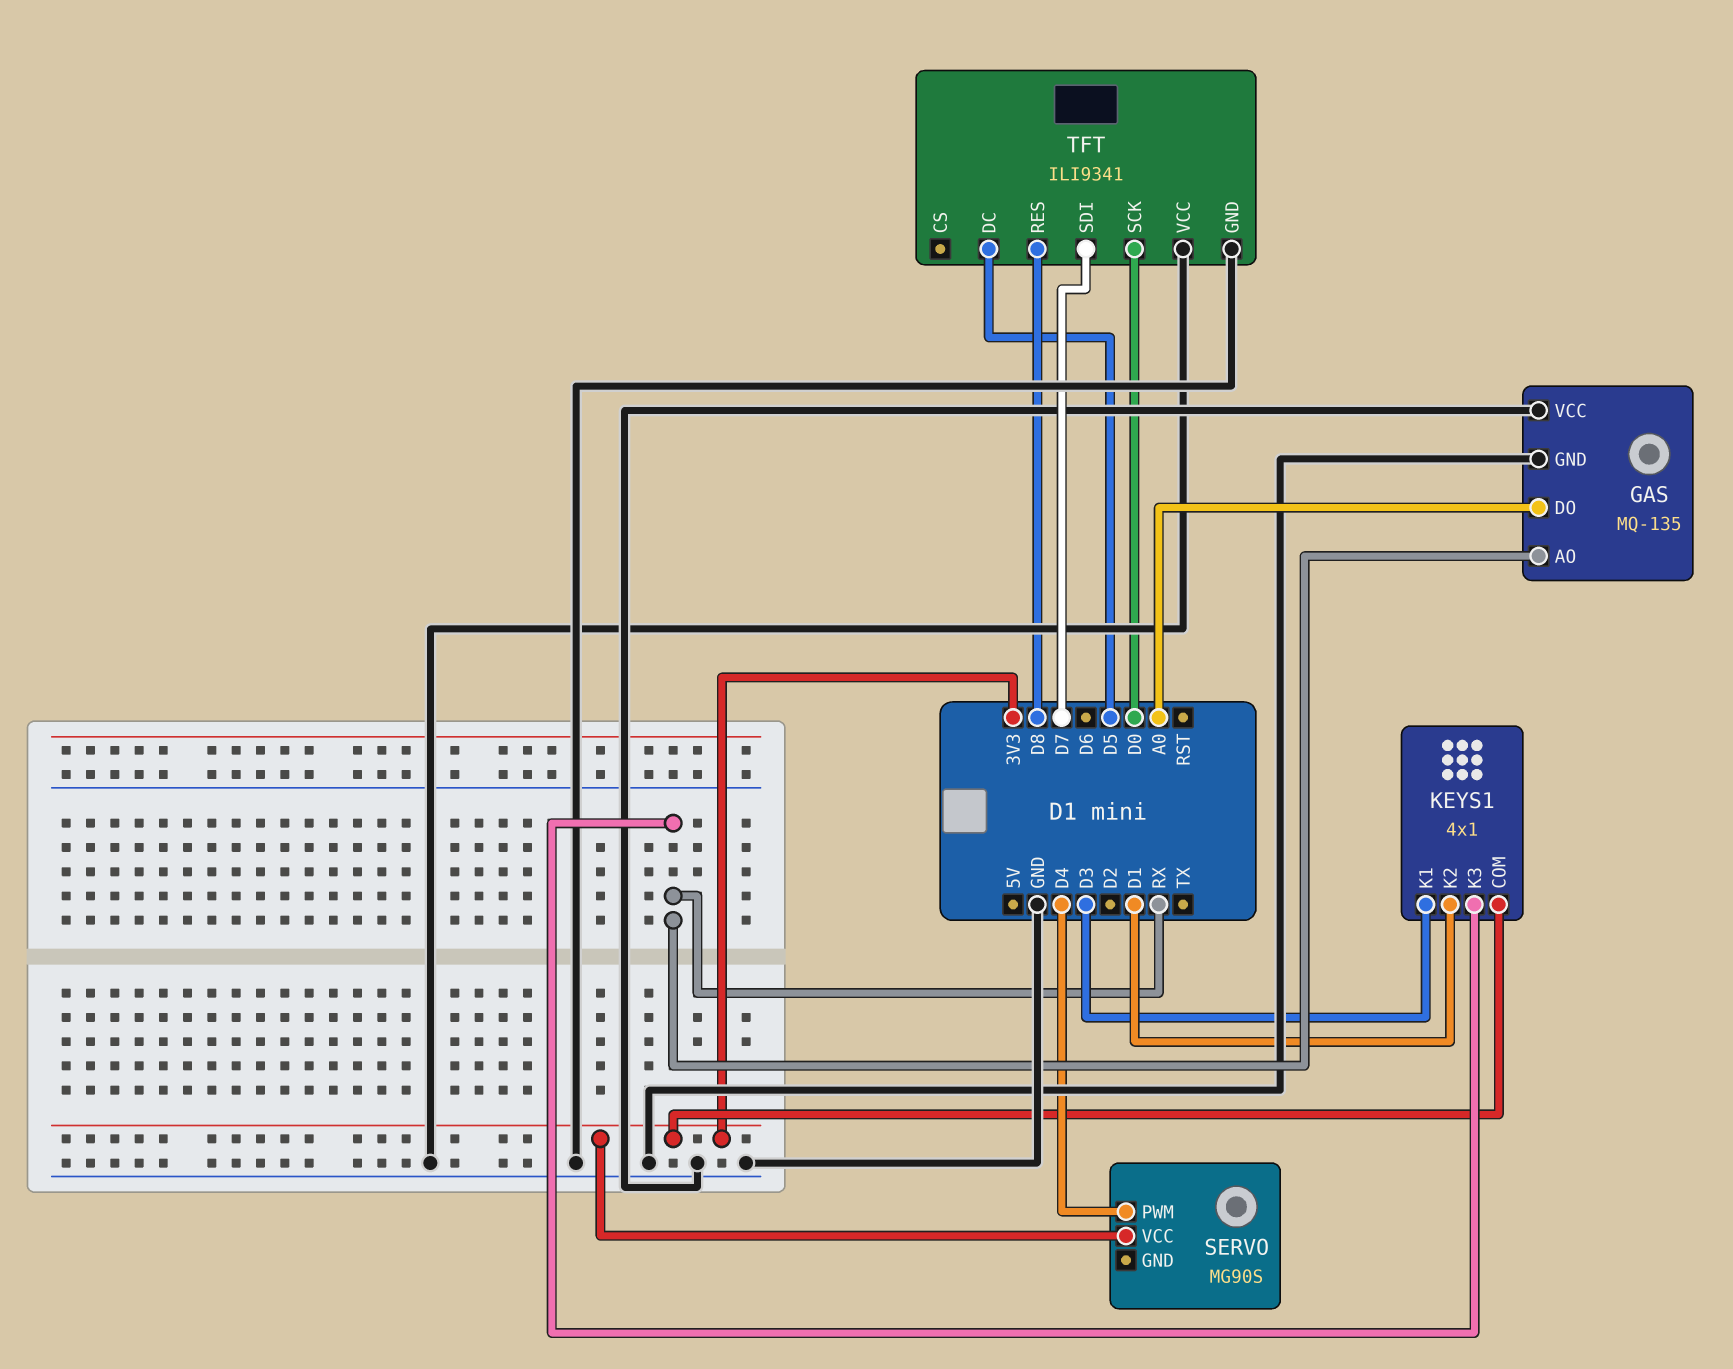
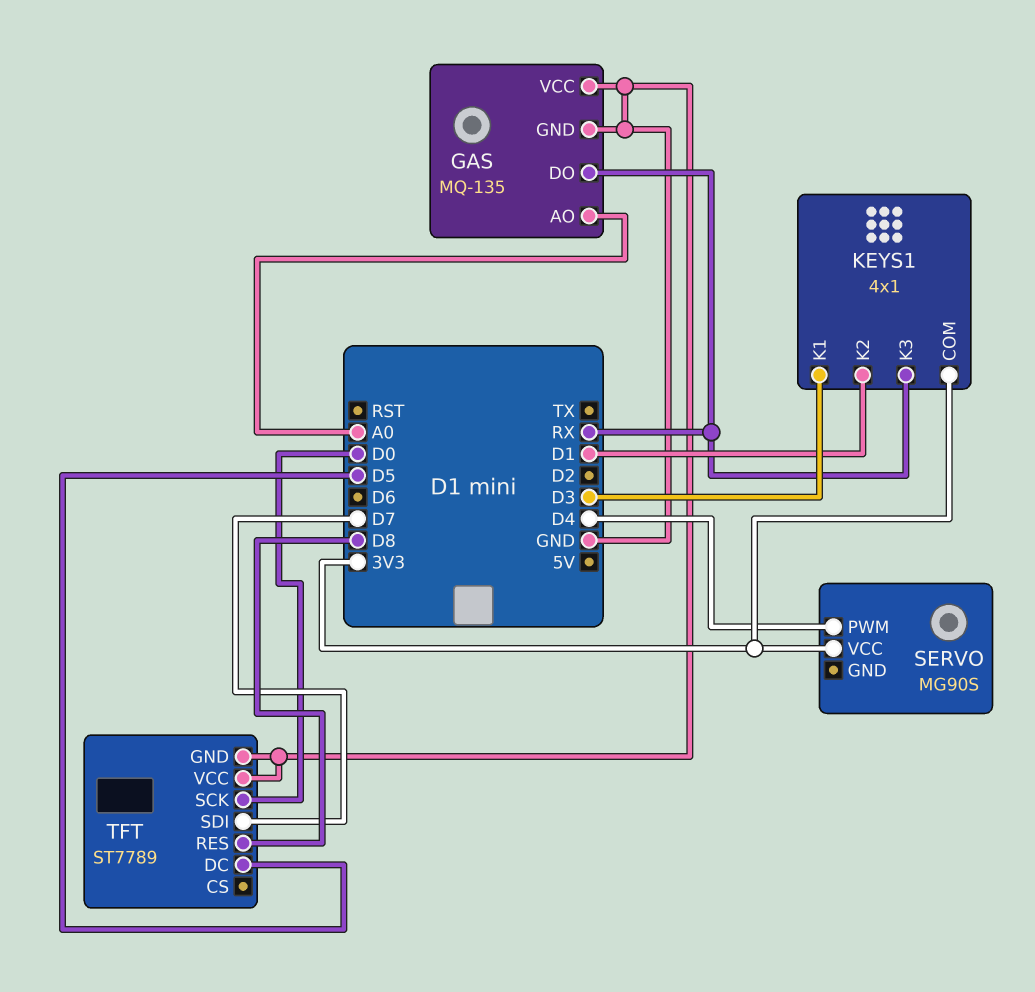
GAS pin AO: RX -> A0
GAS pin DO: A0 -> RX
TFT: ILI9341 -> ST7789

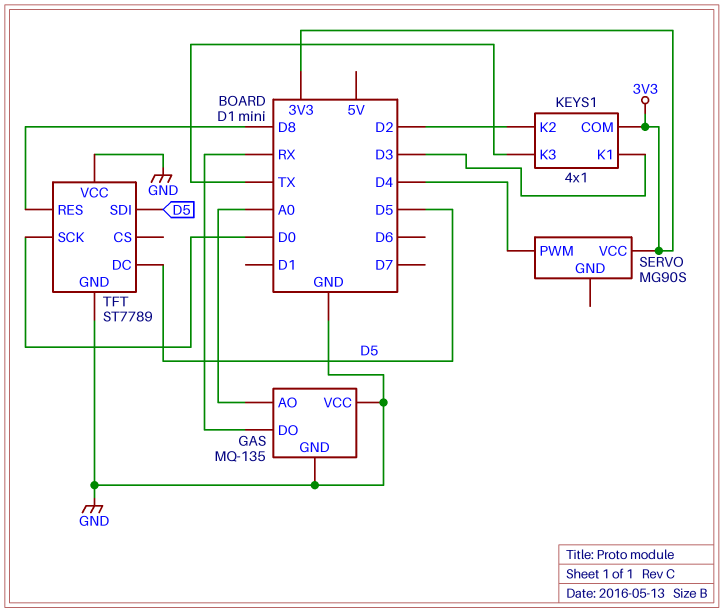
KEYS1 pin K2: D1 -> D2
KEYS1 pin K3: RX -> TX
TFT pin SDI: D7 -> D5

